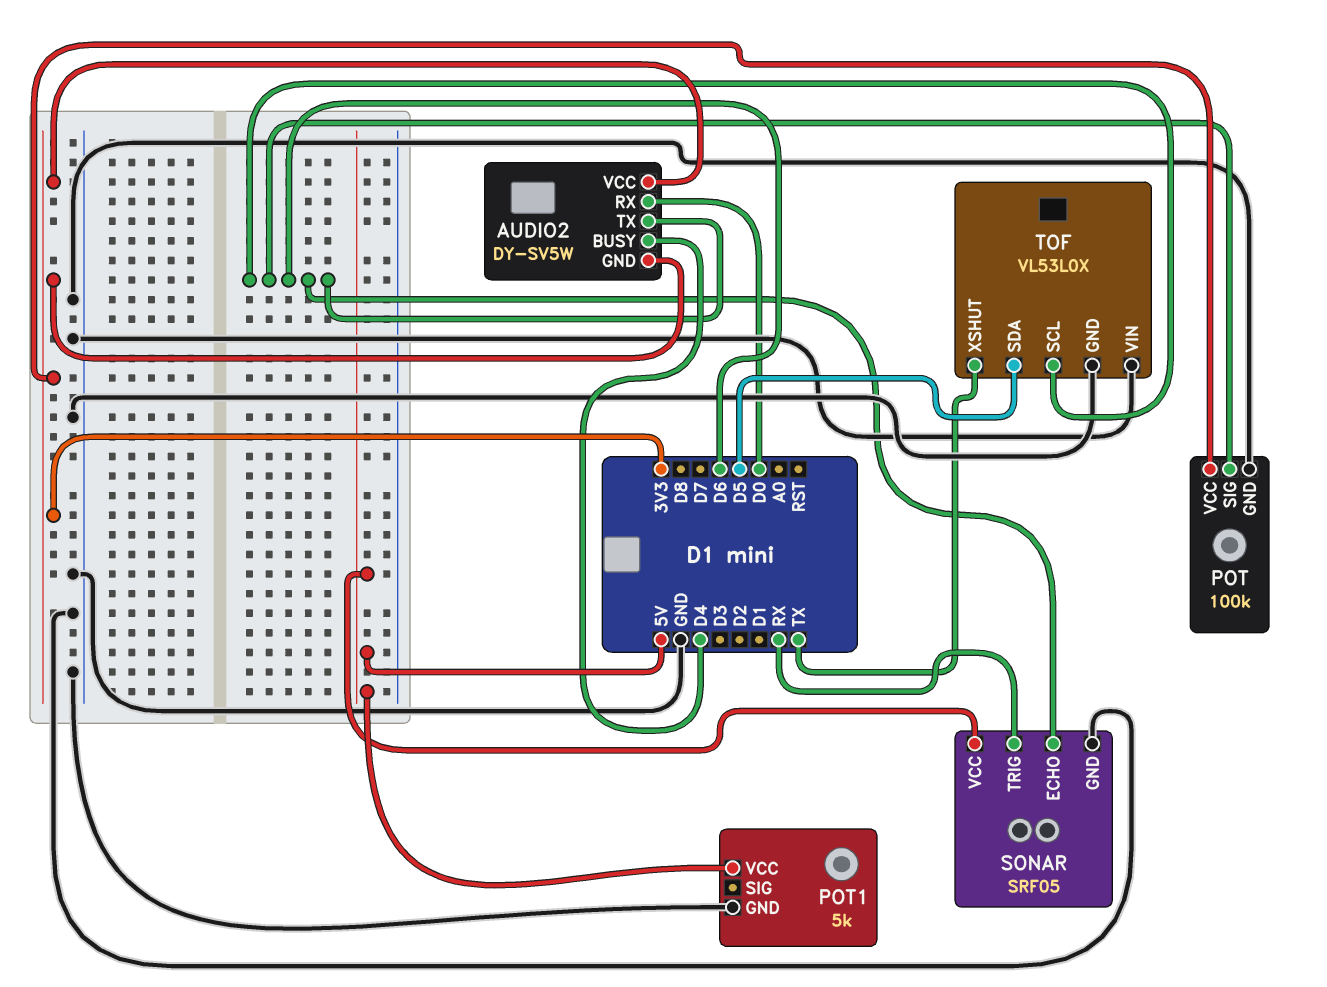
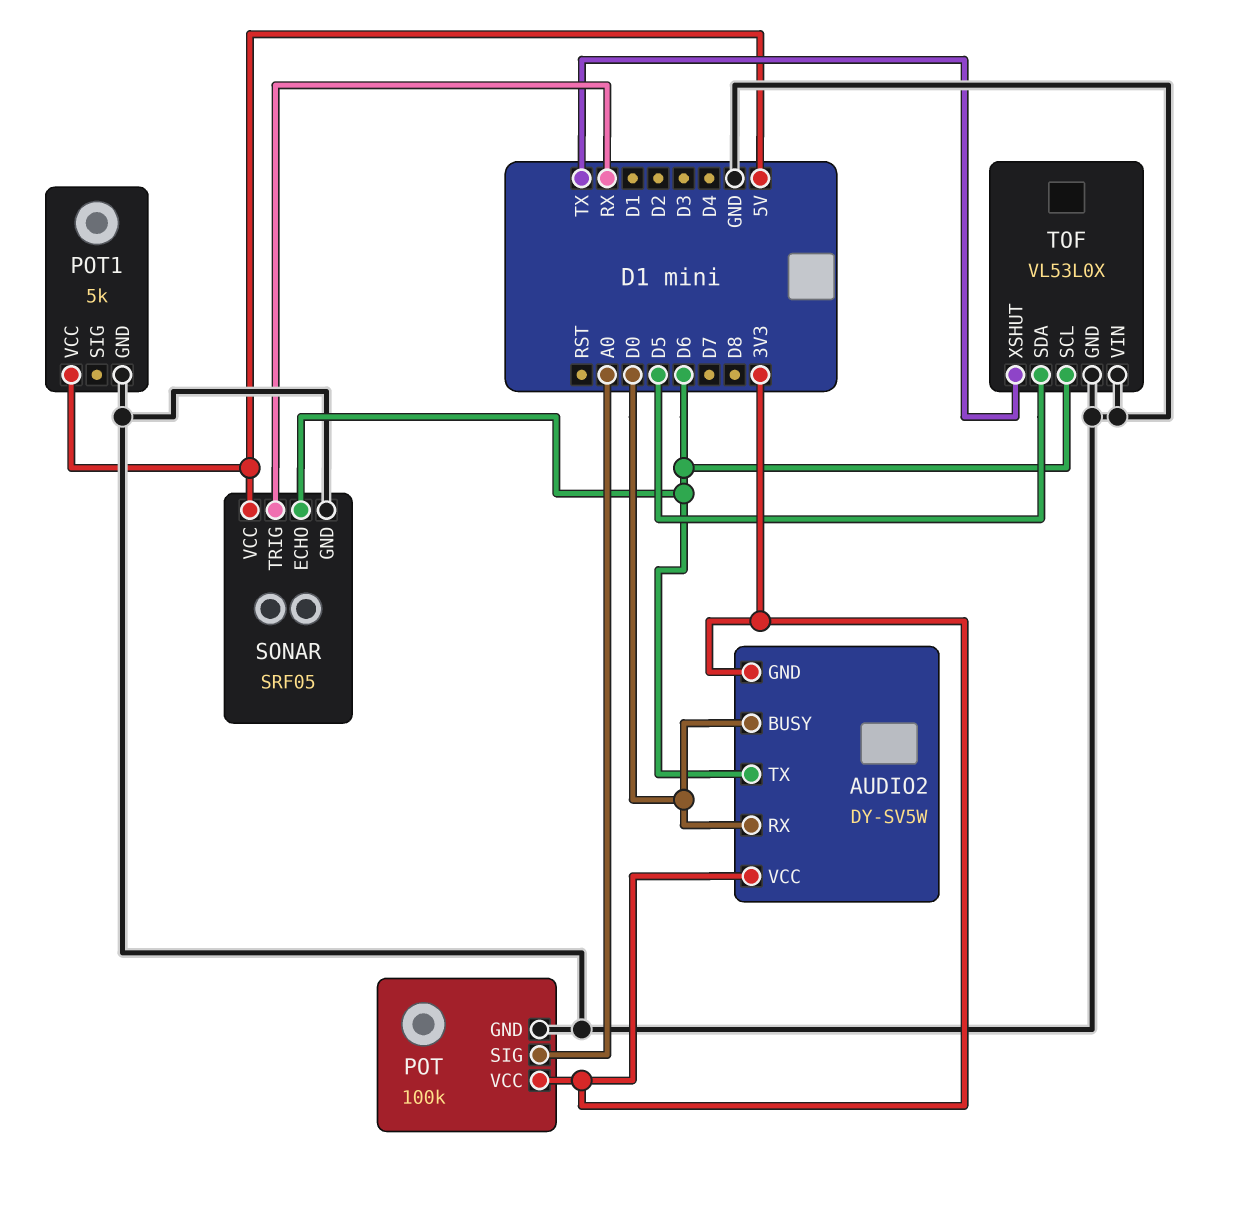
AUDIO2 pin BUSY: D4 -> D0
POT pin SIG: D6 -> A0

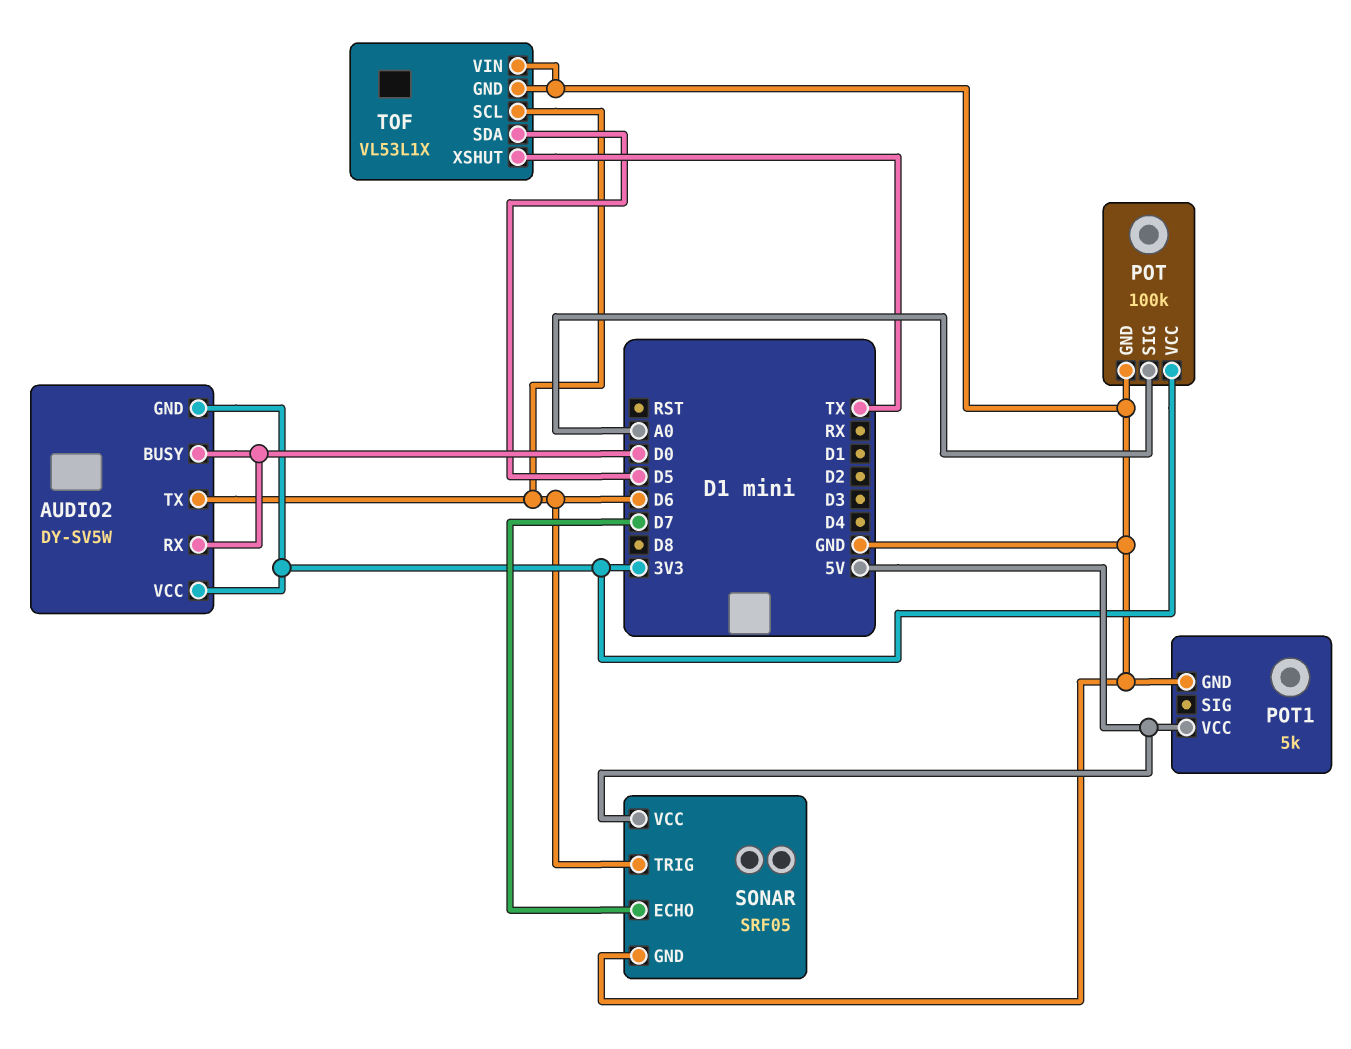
SONAR pin ECHO: D6 -> D7
SONAR pin TRIG: RX -> D6
TOF: VL53L0X -> VL53L1X

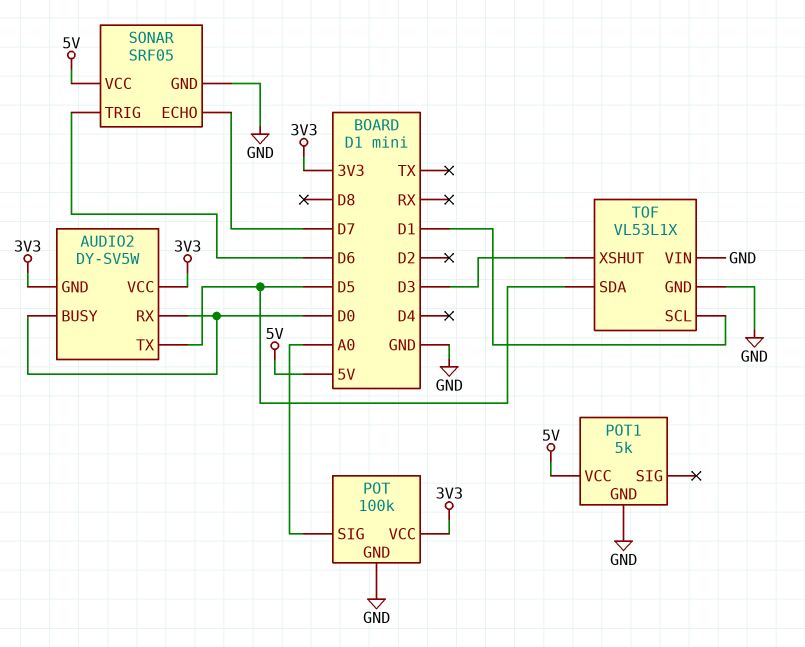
AUDIO2 pin TX: D6 -> D5
TOF pin SCL: D6 -> D1
TOF pin XSHUT: TX -> D3

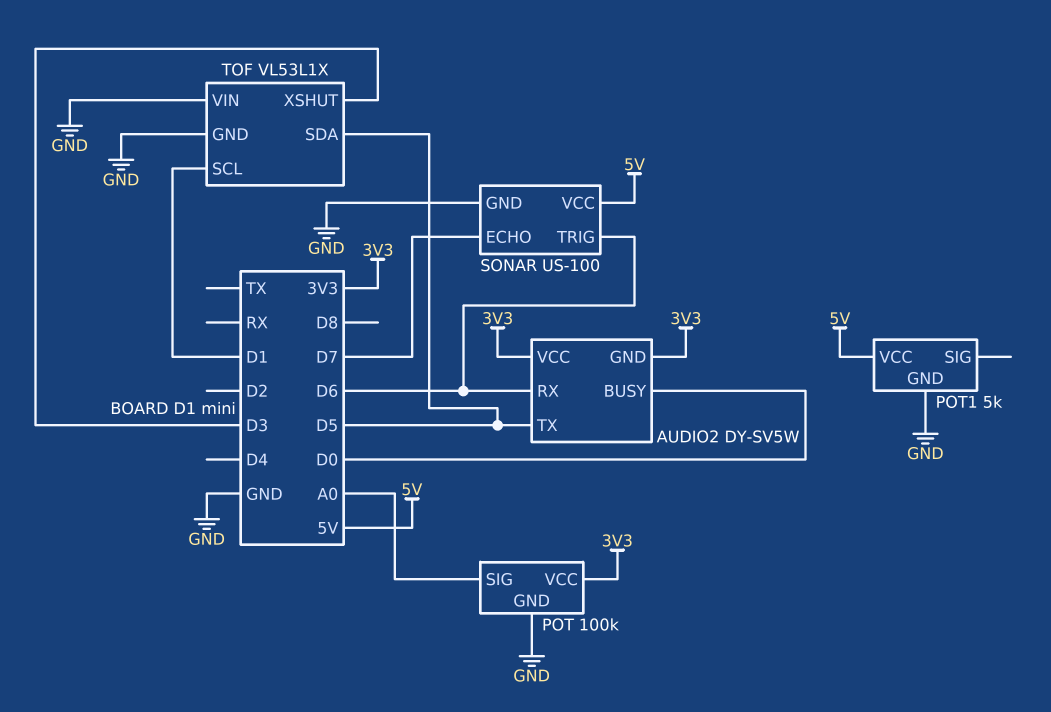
AUDIO2 pin RX: D0 -> D6
SONAR: SRF05 -> US-100

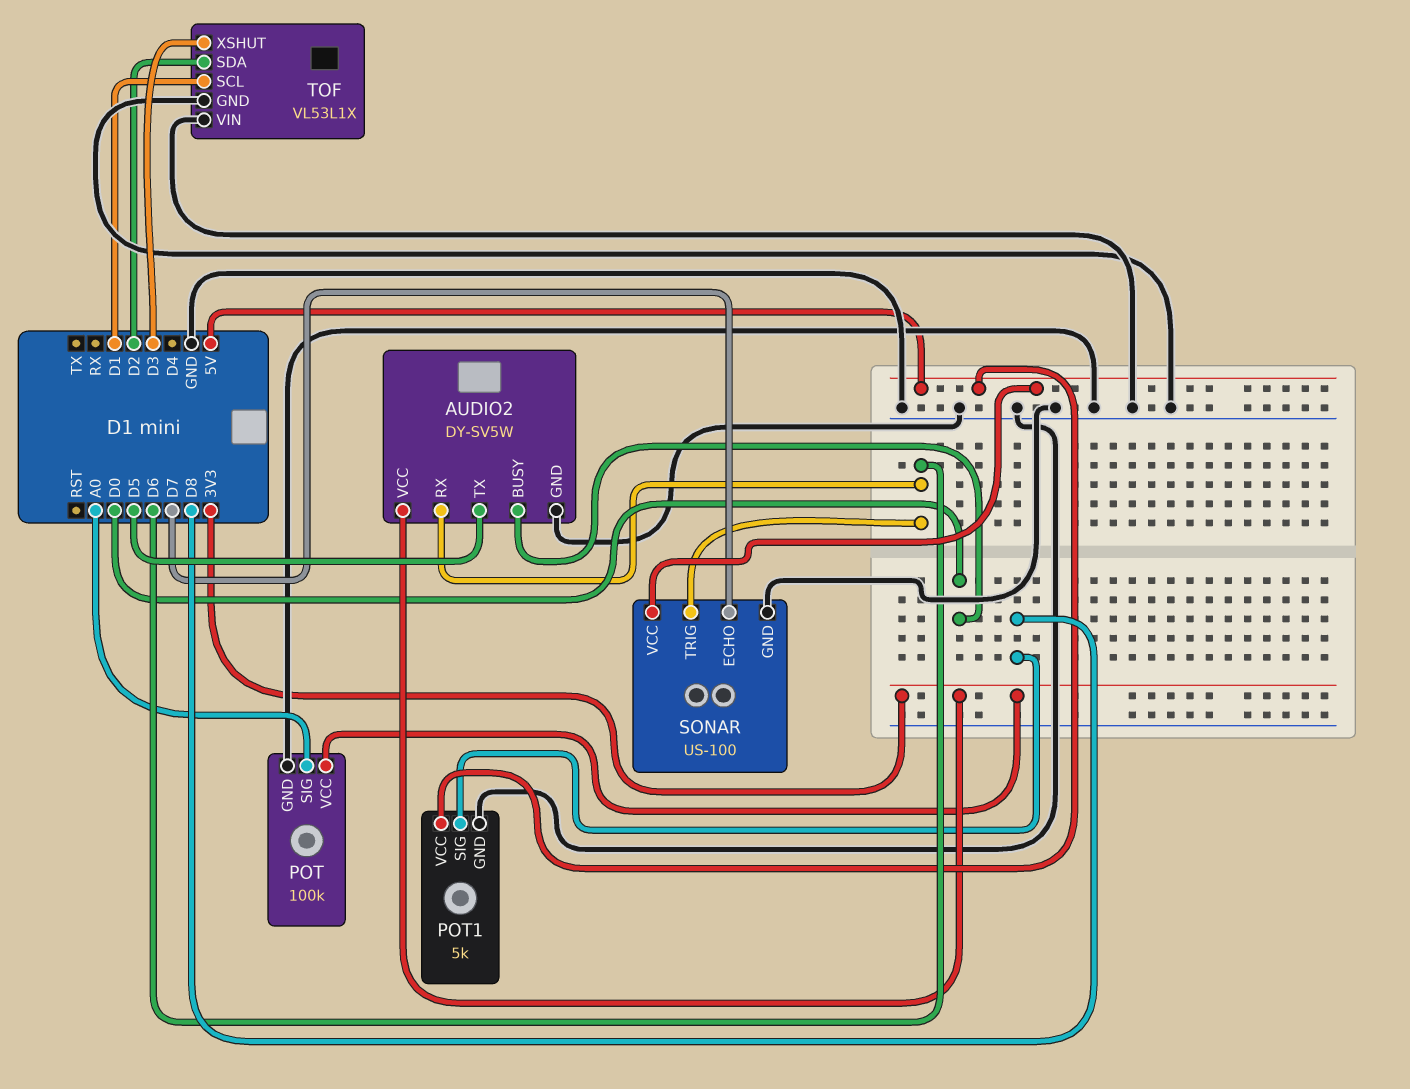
AUDIO2 pin GND: 3V3 -> GND
POT1 pin SIG: none -> D8
TOF pin SDA: D5 -> D2

